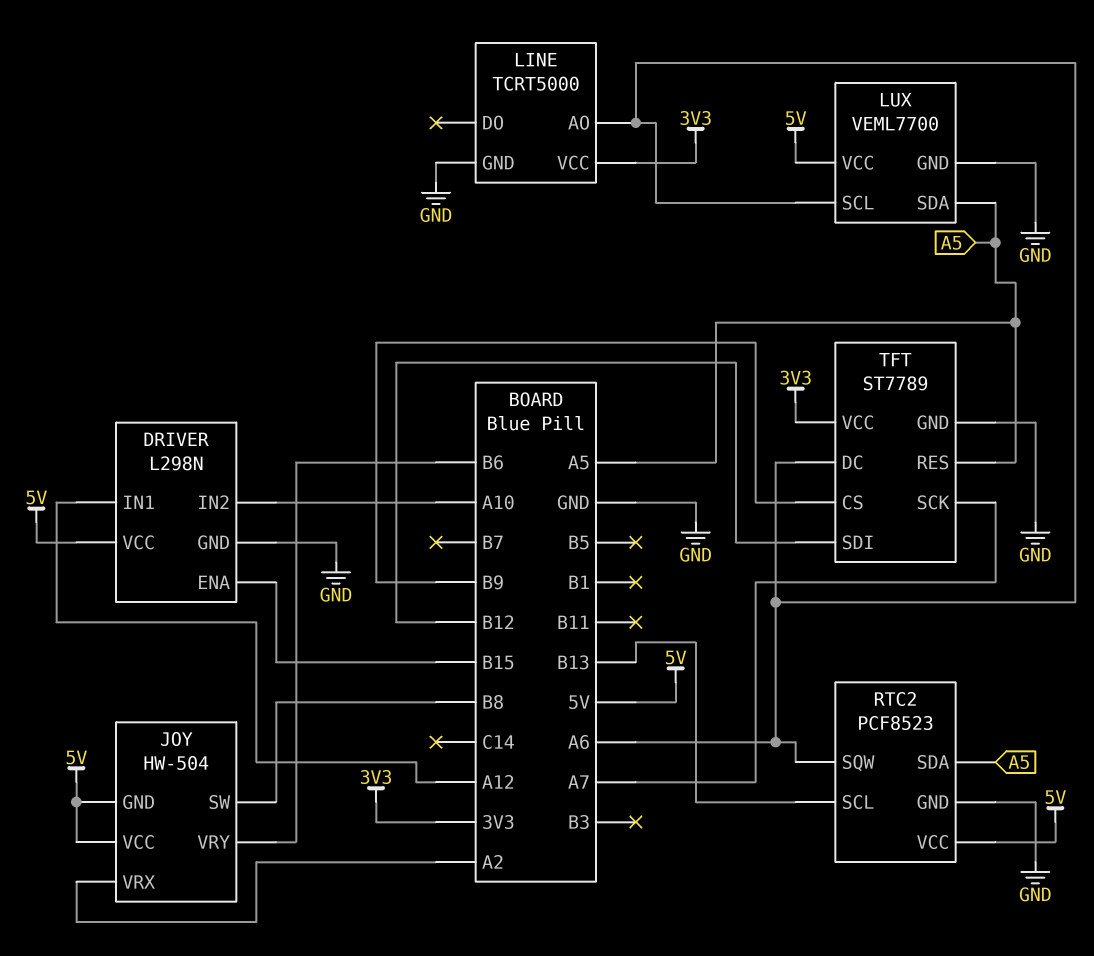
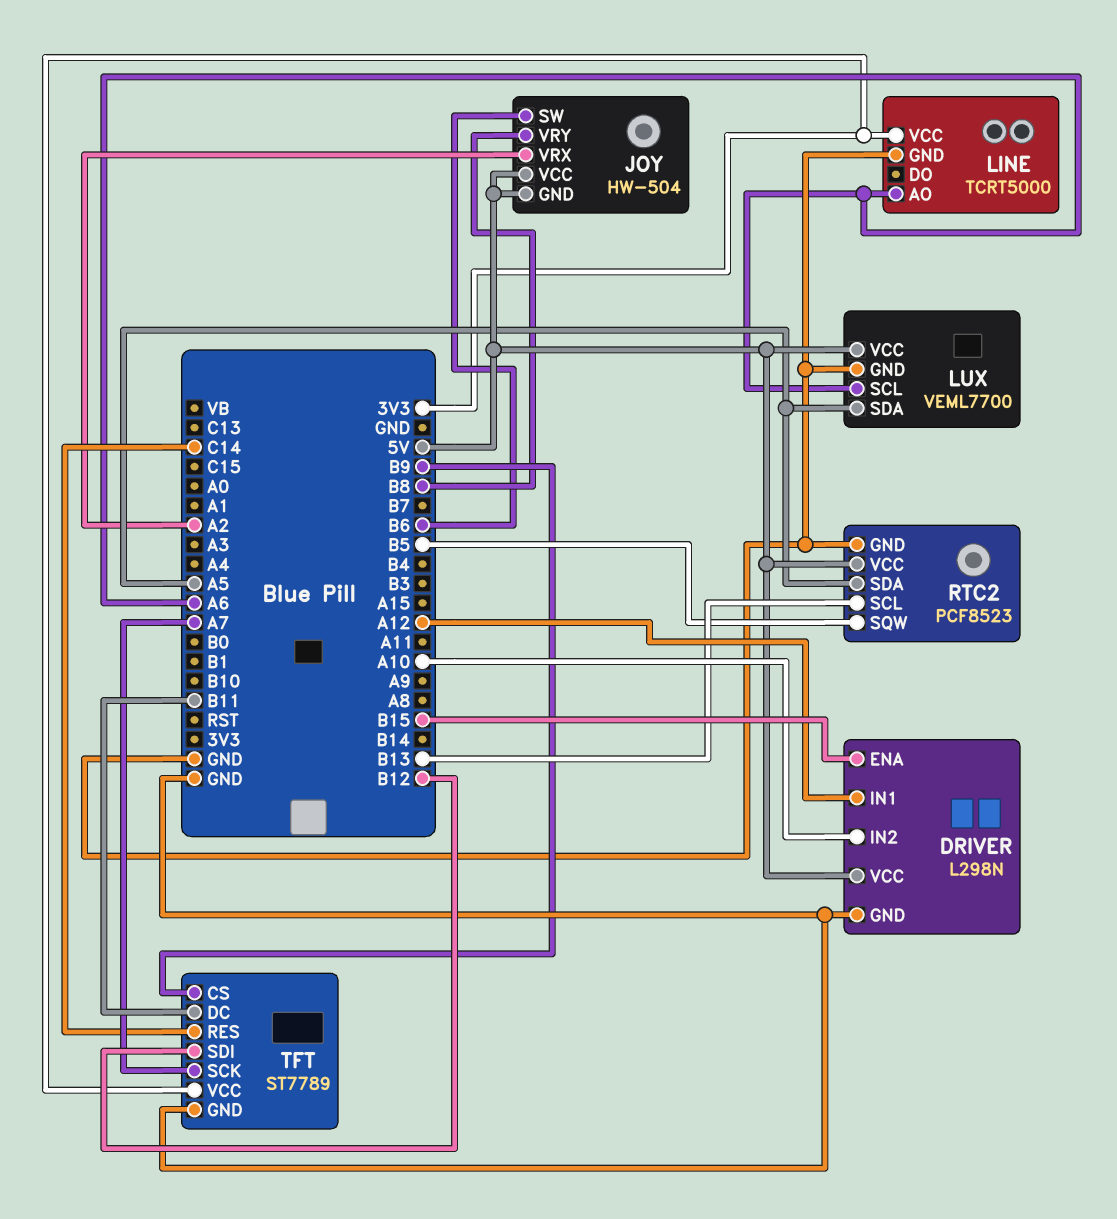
JOY pin SW: B8 -> B6
JOY pin VRY: B6 -> B8
RTC2 pin SQW: A6 -> B5
TFT pin DC: A6 -> B11
TFT pin RES: A5 -> C14

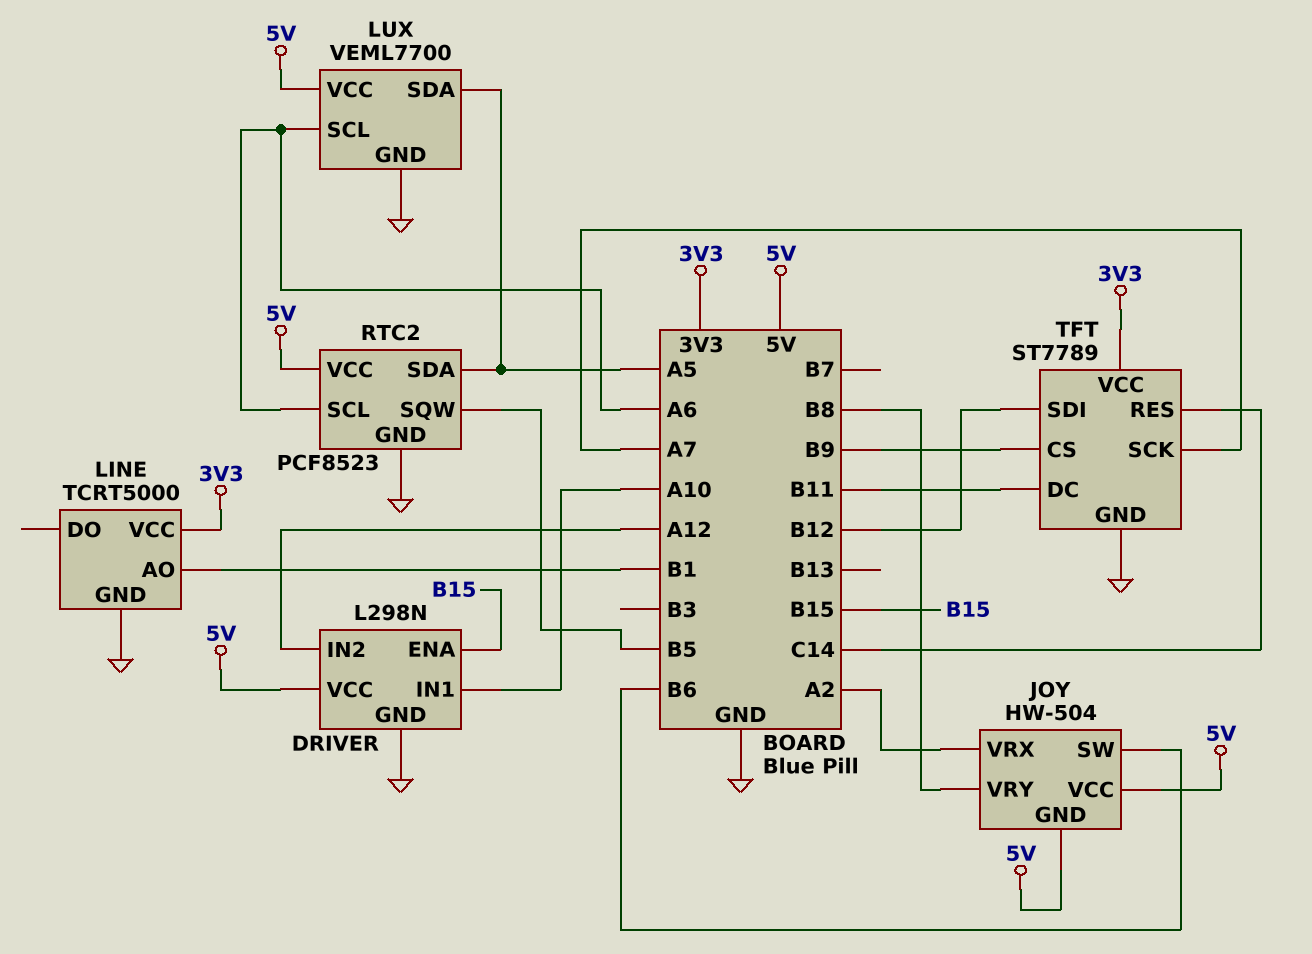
DRIVER pin IN1: A12 -> A10
DRIVER pin IN2: A10 -> A12
LINE pin AO: A6 -> B1
RTC2 pin SCL: B13 -> A6

